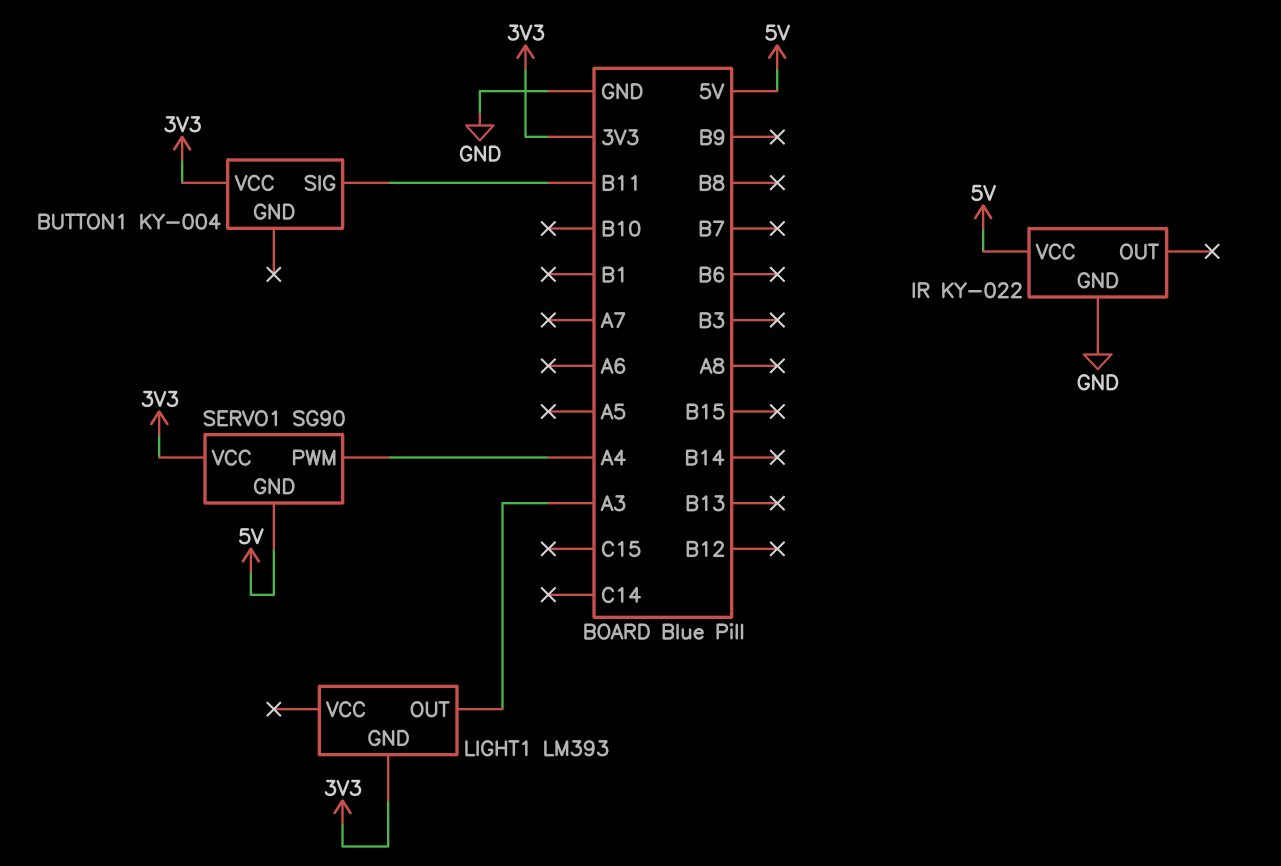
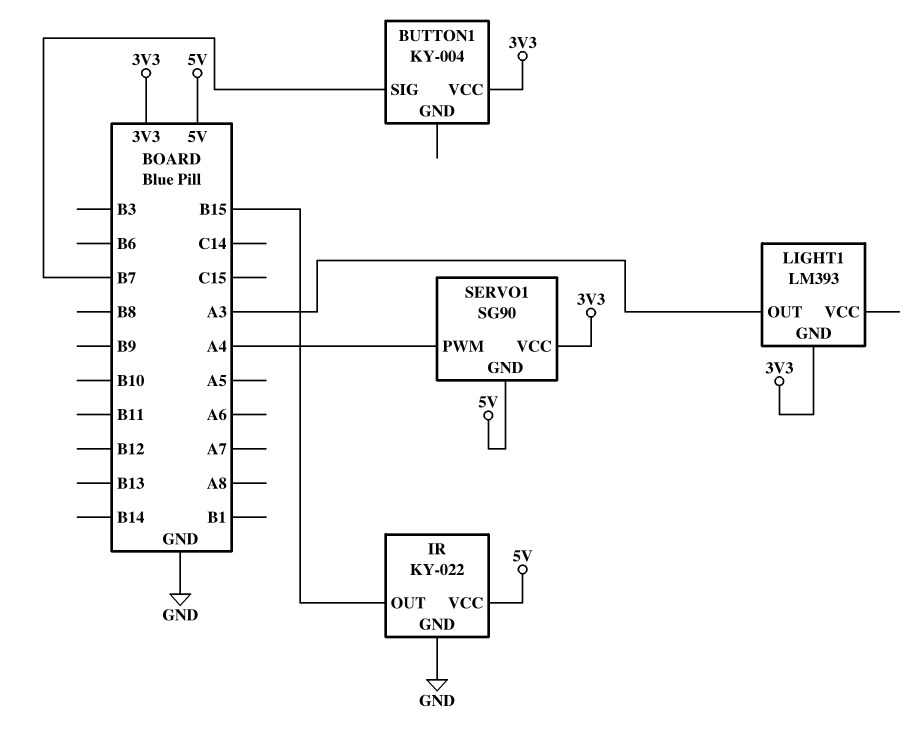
BUTTON1 pin SIG: B11 -> B7
IR pin OUT: none -> B15

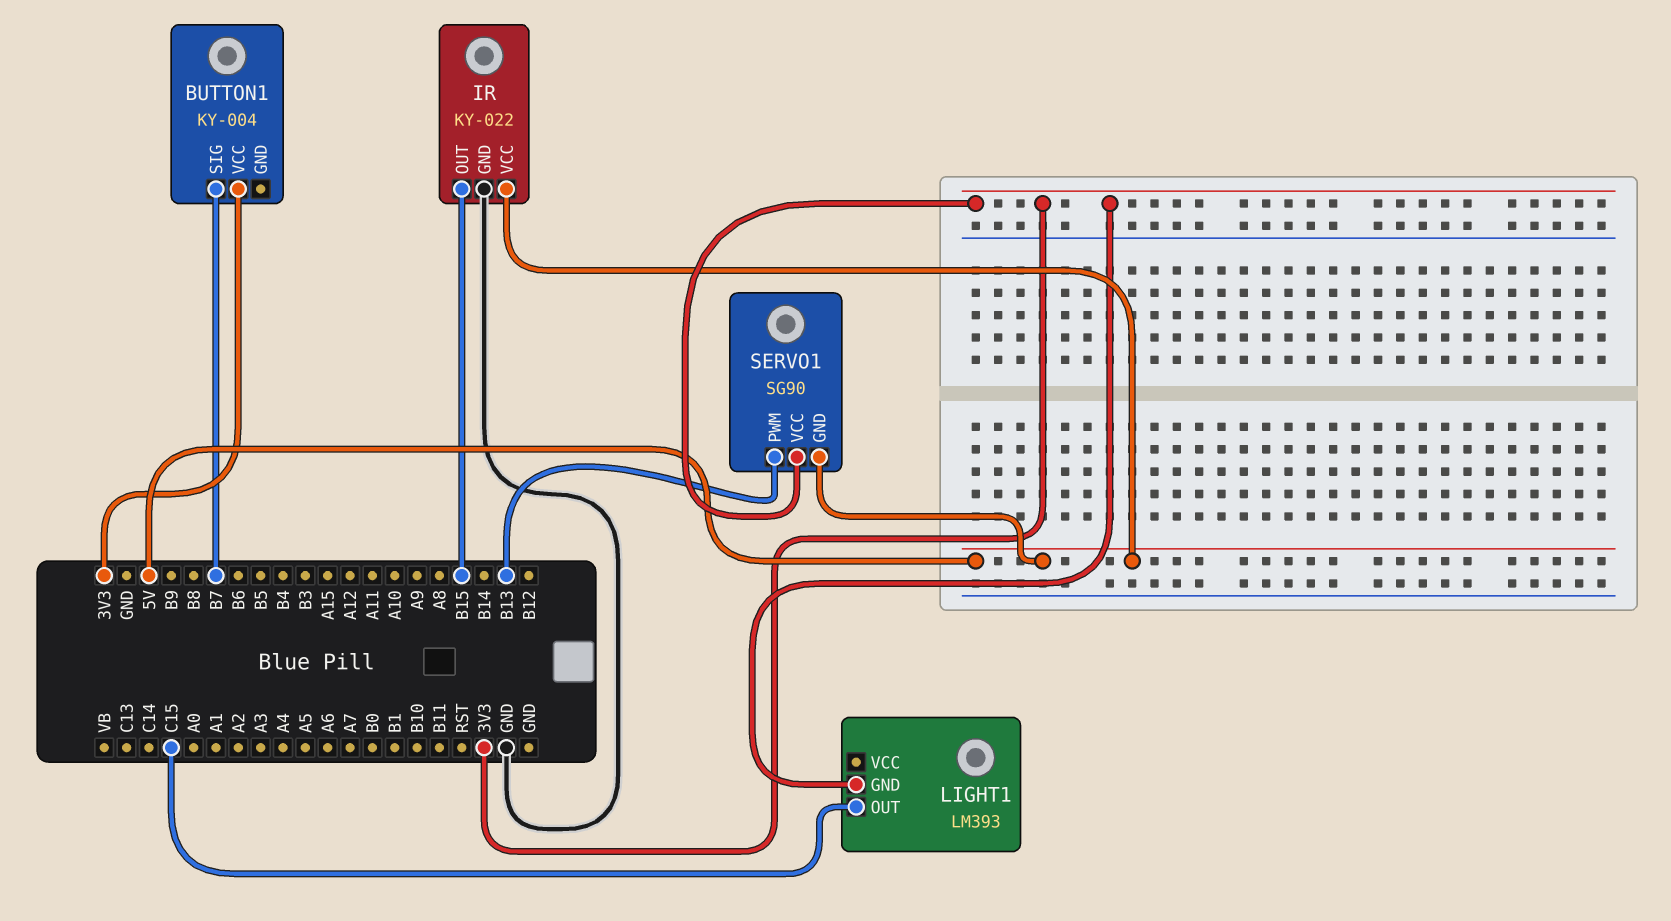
LIGHT1 pin OUT: A3 -> C15
SERVO1 pin PWM: A4 -> B13

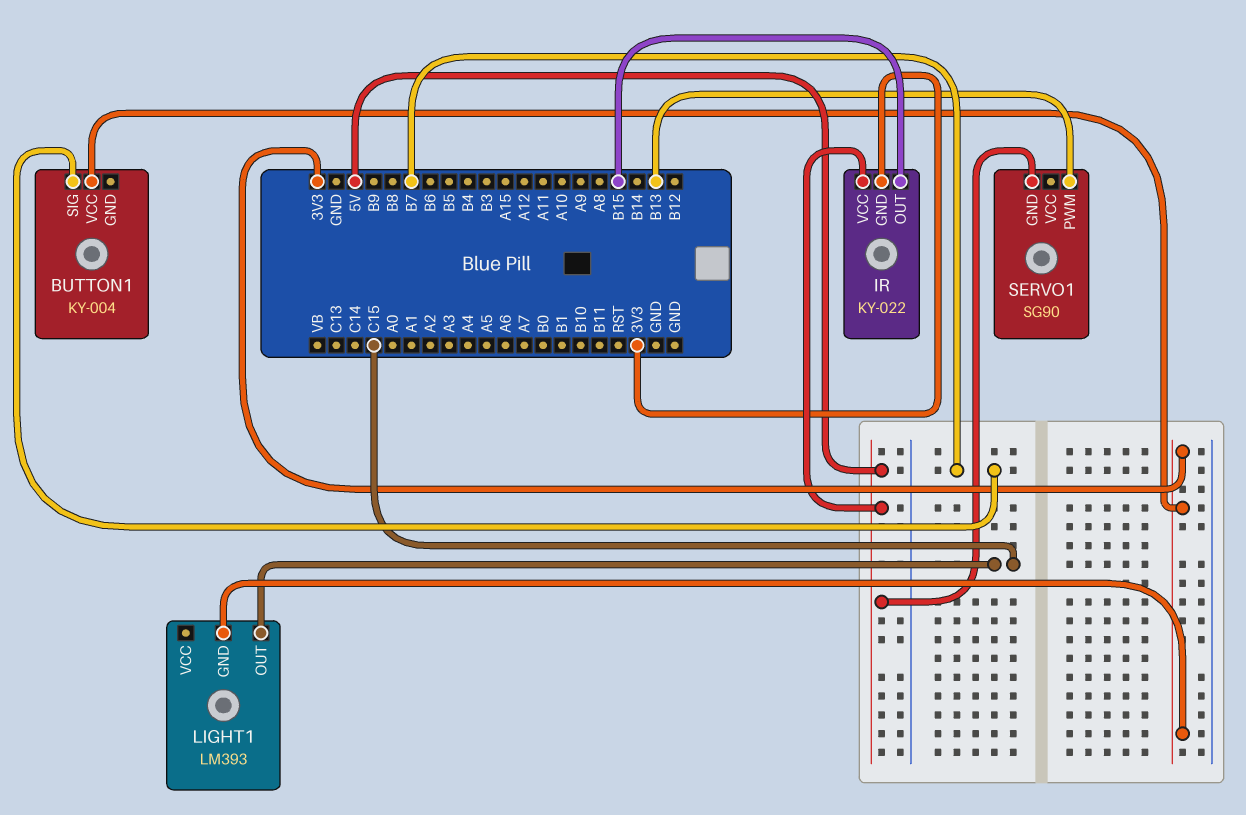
IR pin GND: GND -> 3V3
SERVO1 pin VCC: 3V3 -> none

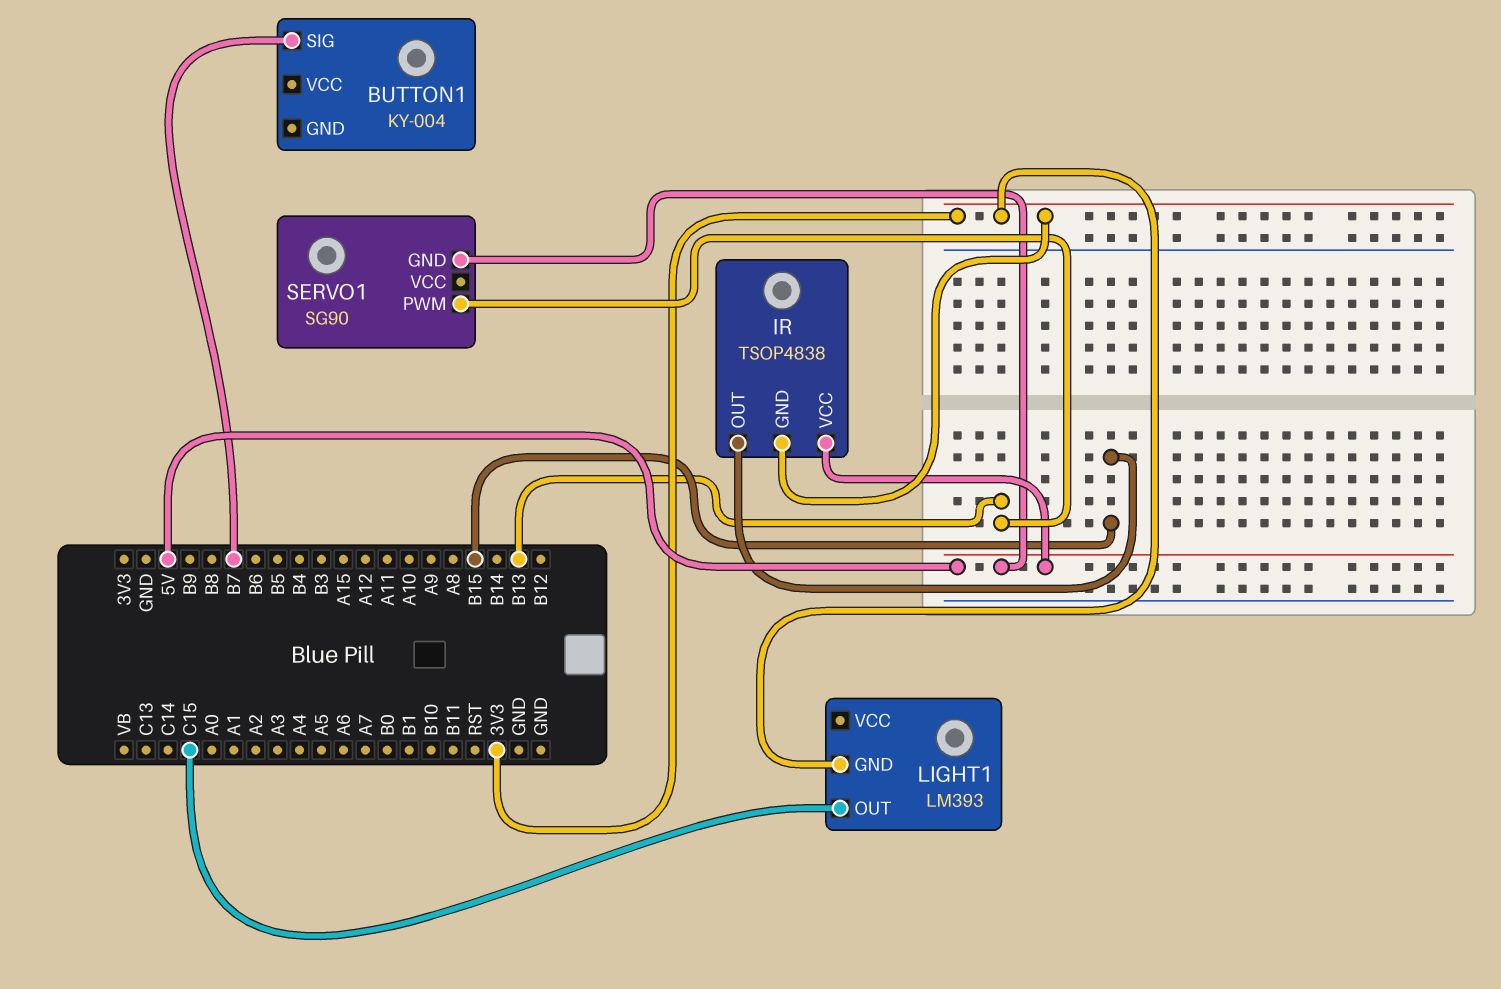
BUTTON1 pin VCC: 3V3 -> none
IR: KY-022 -> TSOP4838

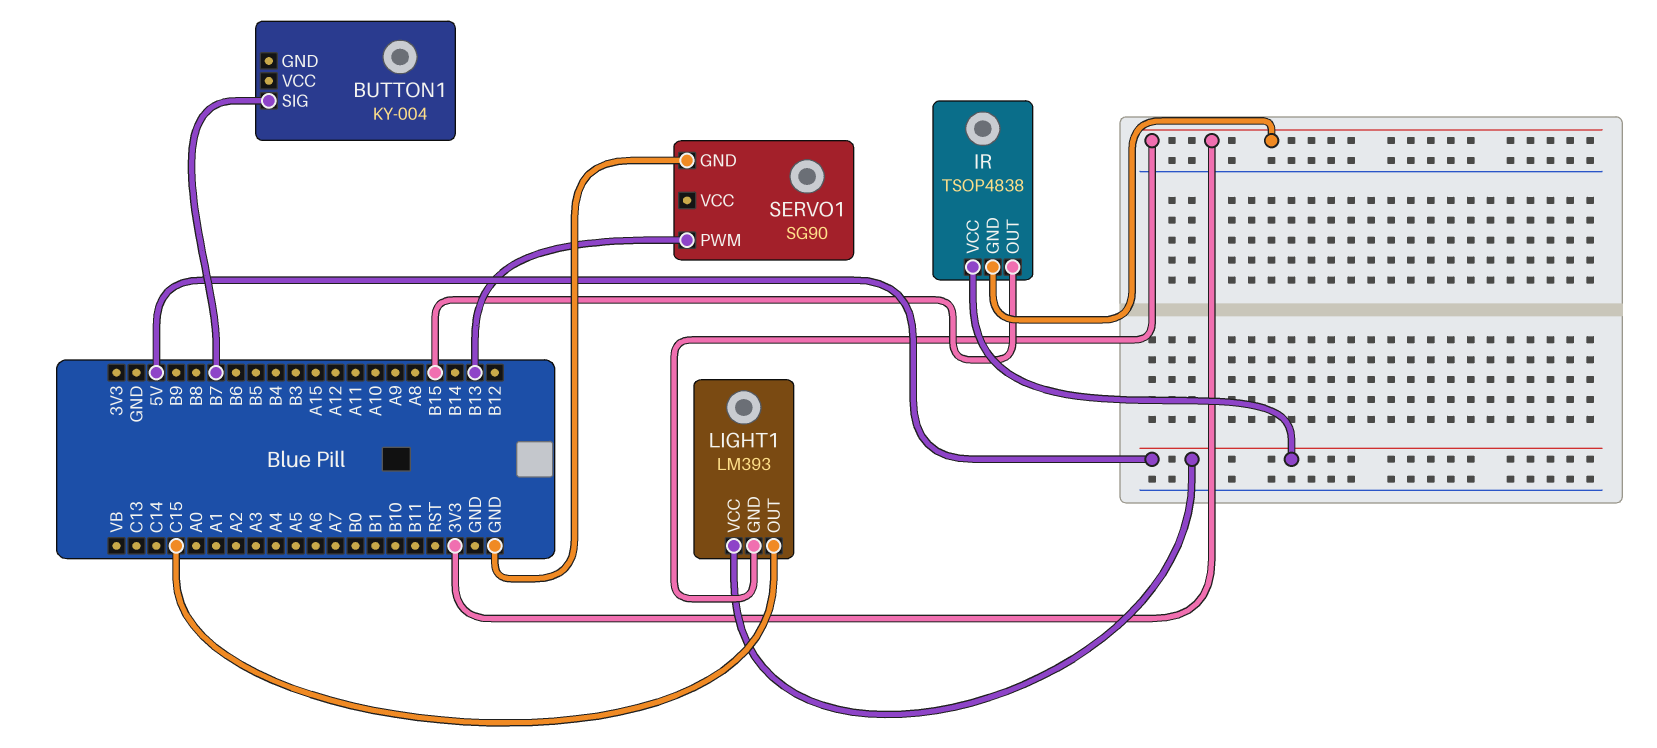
LIGHT1 pin VCC: none -> 5V
SERVO1 pin GND: 5V -> GND

